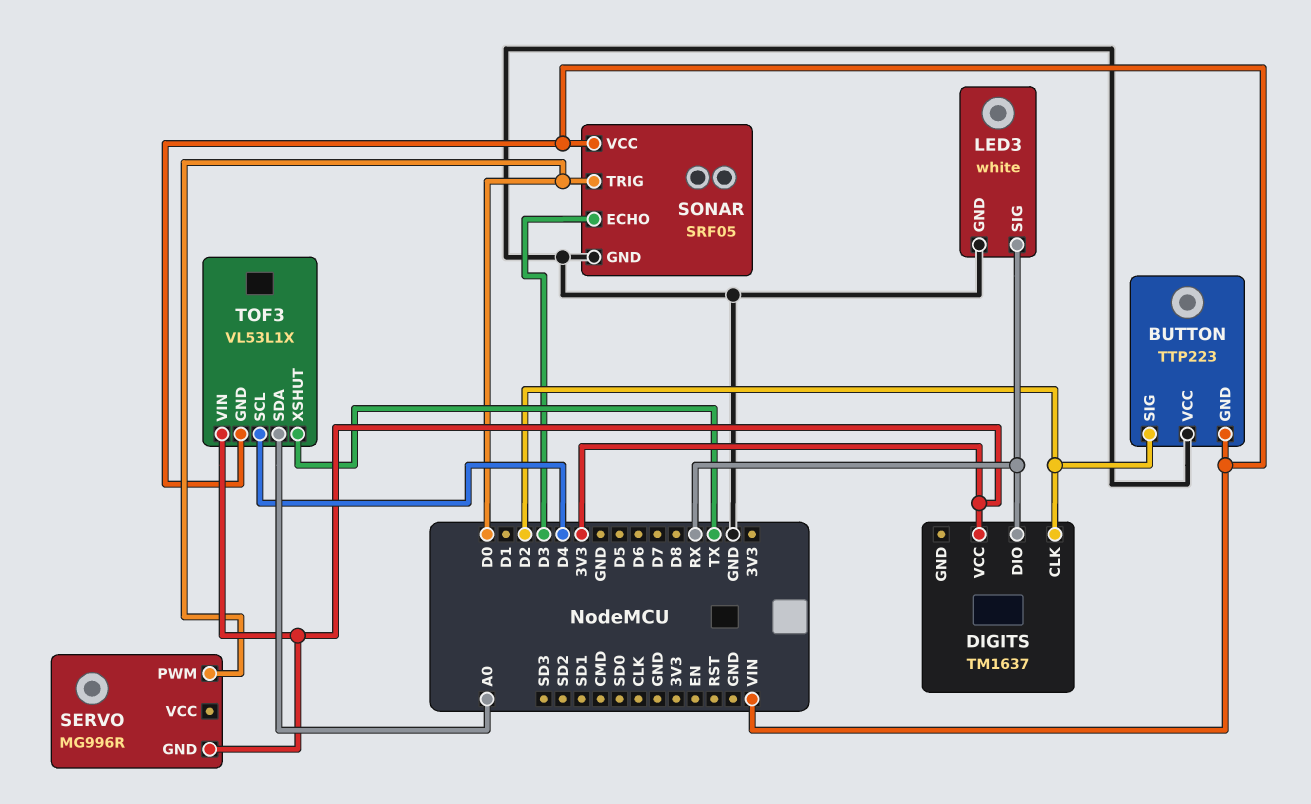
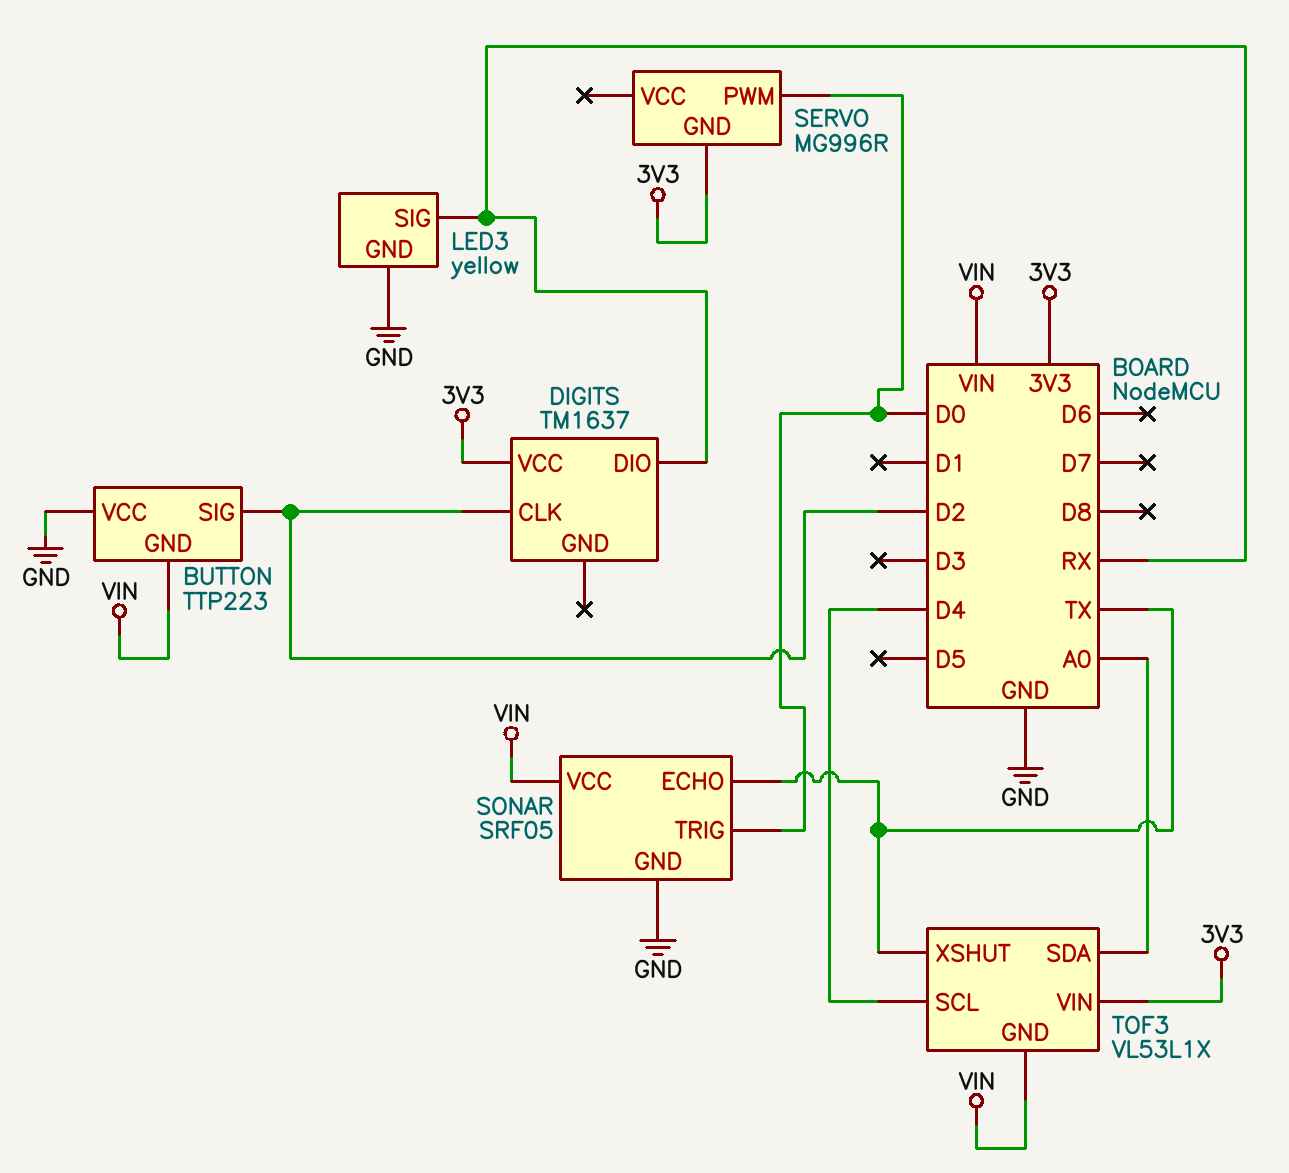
LED3: white -> yellow
SONAR pin ECHO: D3 -> TX

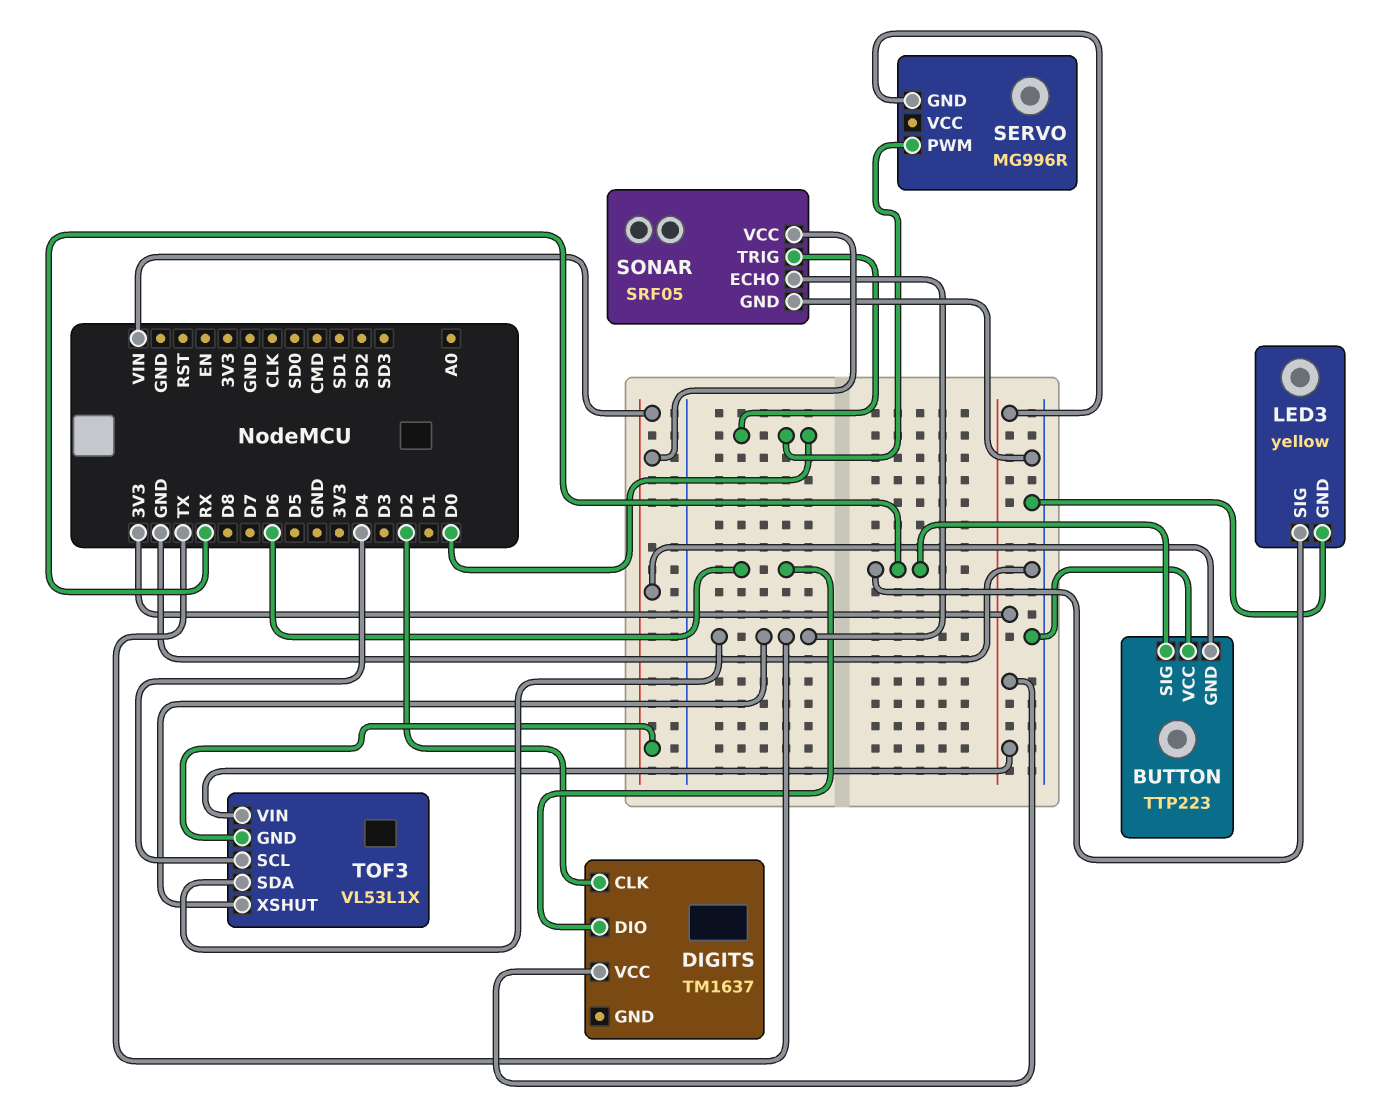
BUTTON pin SIG: D2 -> RX
DIGITS pin DIO: RX -> D6
TOF3 pin SDA: A0 -> TX

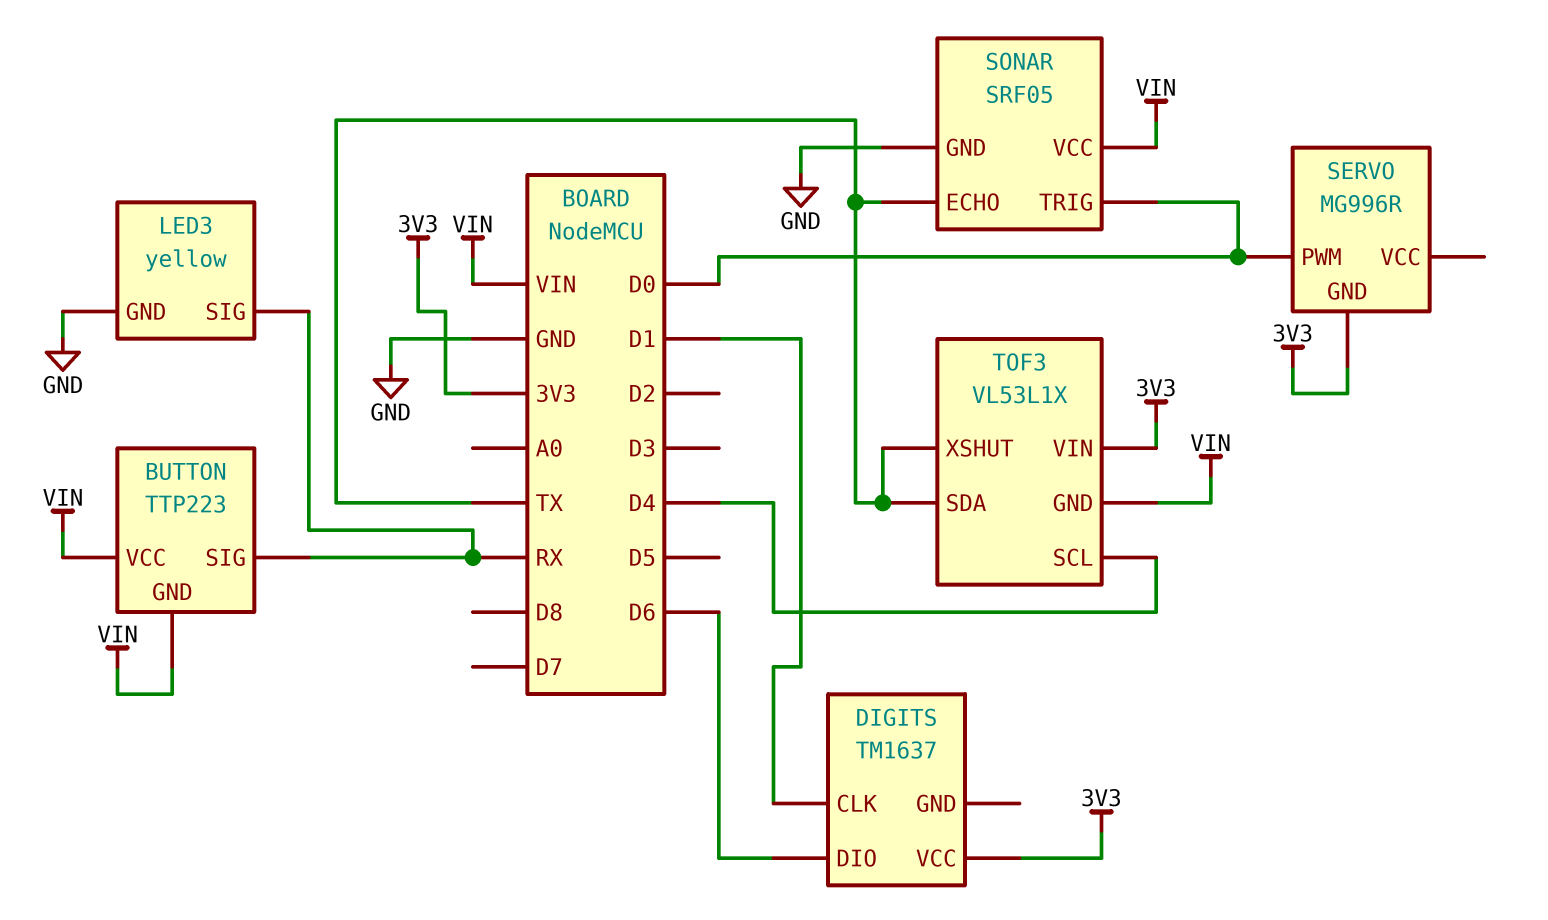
BUTTON pin VCC: GND -> VIN
DIGITS pin CLK: D2 -> D1

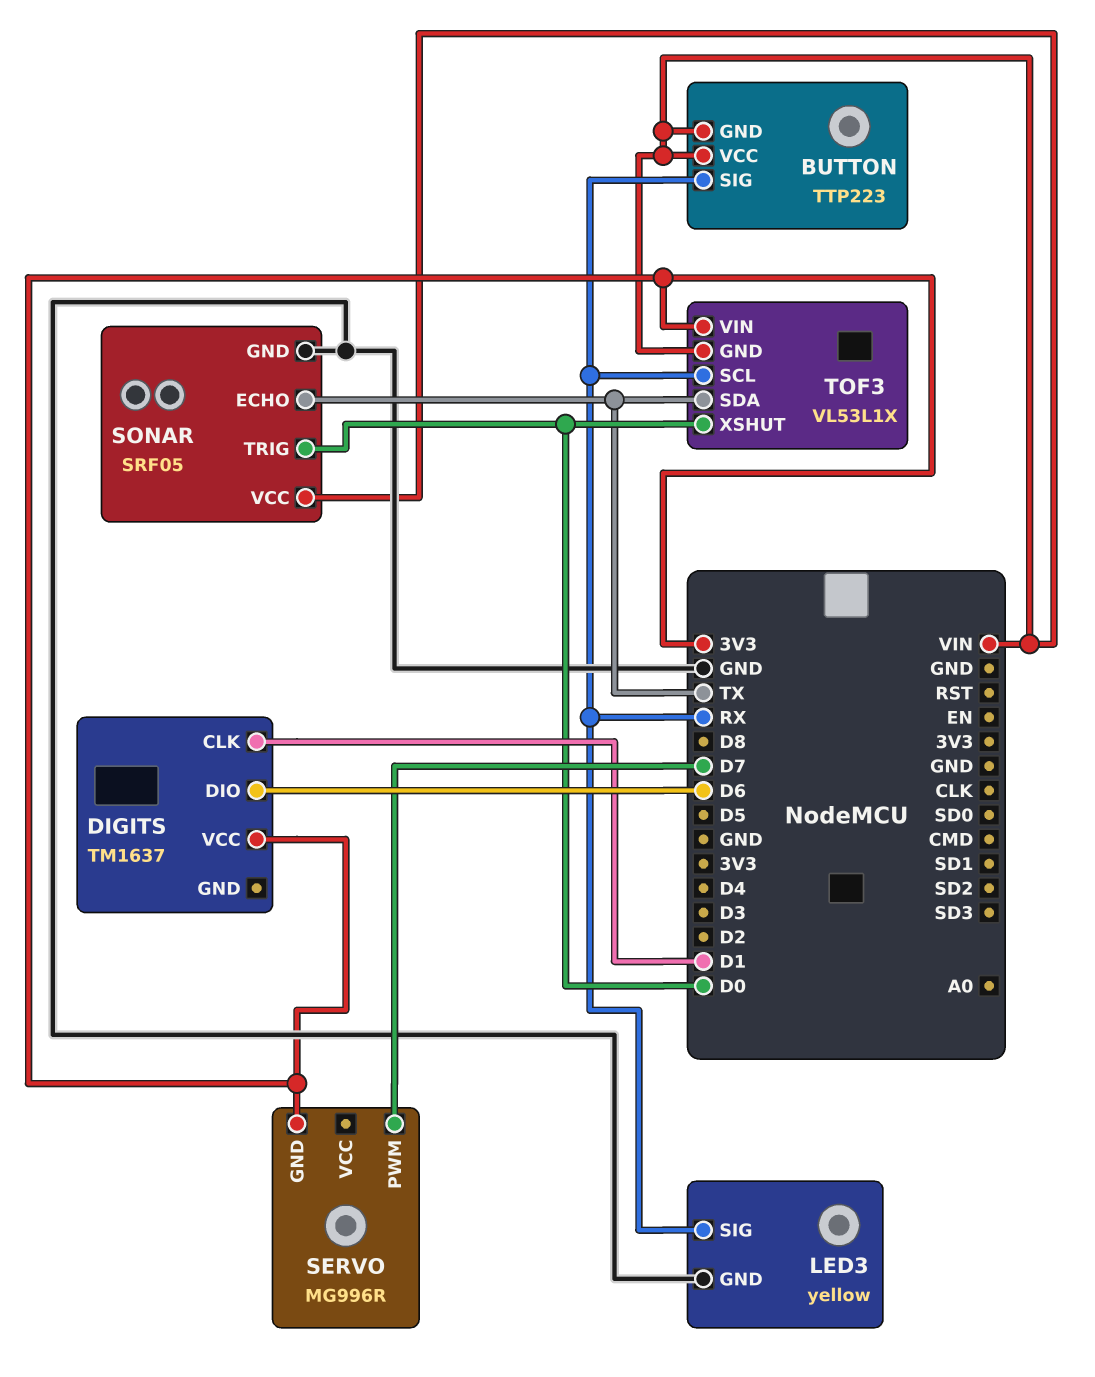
SERVO pin PWM: D0 -> D7
TOF3 pin SCL: D4 -> RX
TOF3 pin XSHUT: TX -> D0

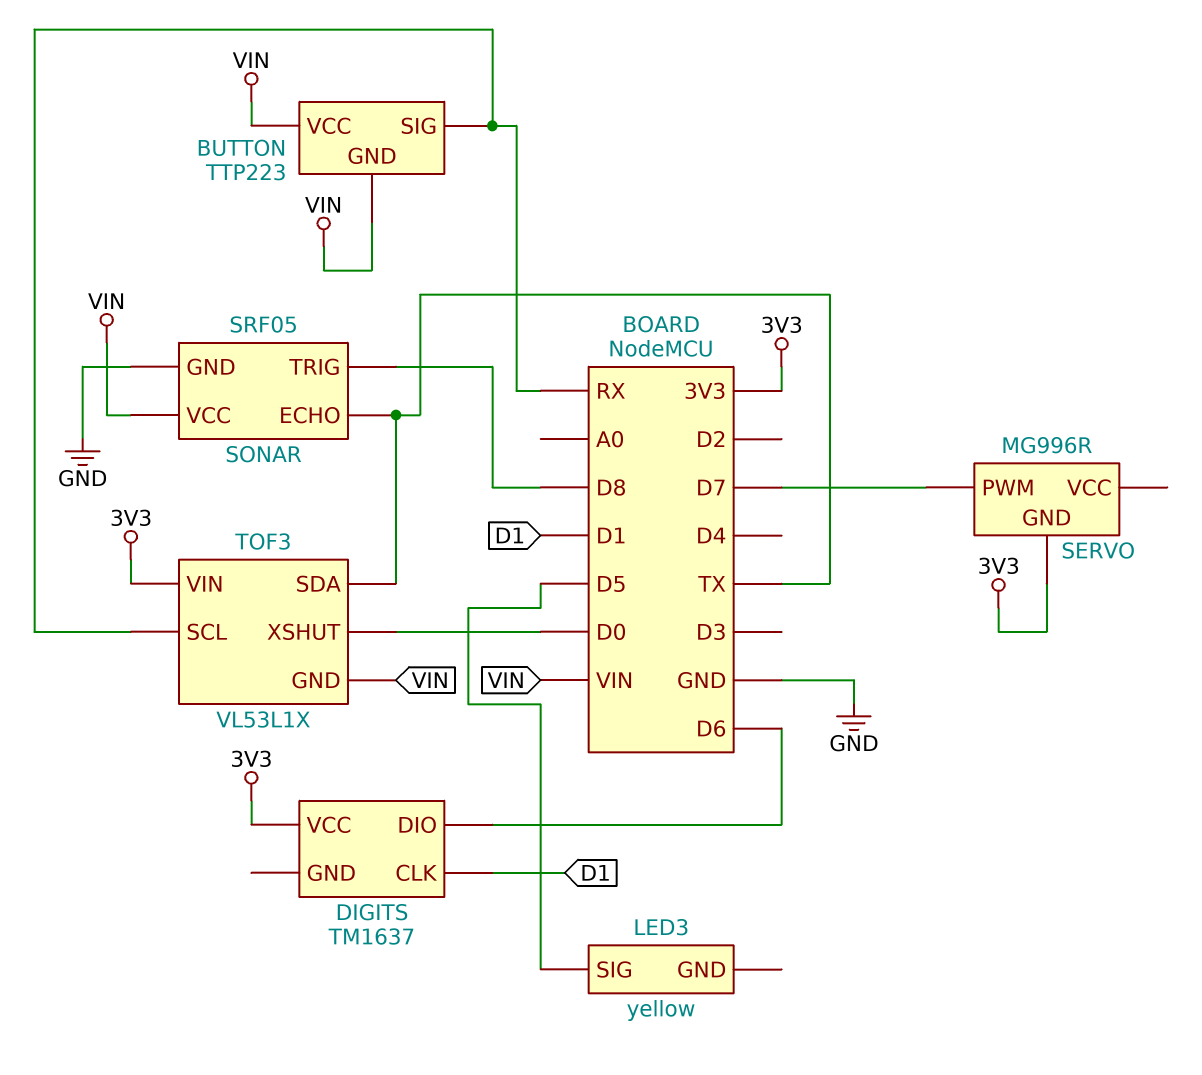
LED3 pin GND: GND -> none
LED3 pin SIG: RX -> D5
SONAR pin TRIG: D0 -> D8

